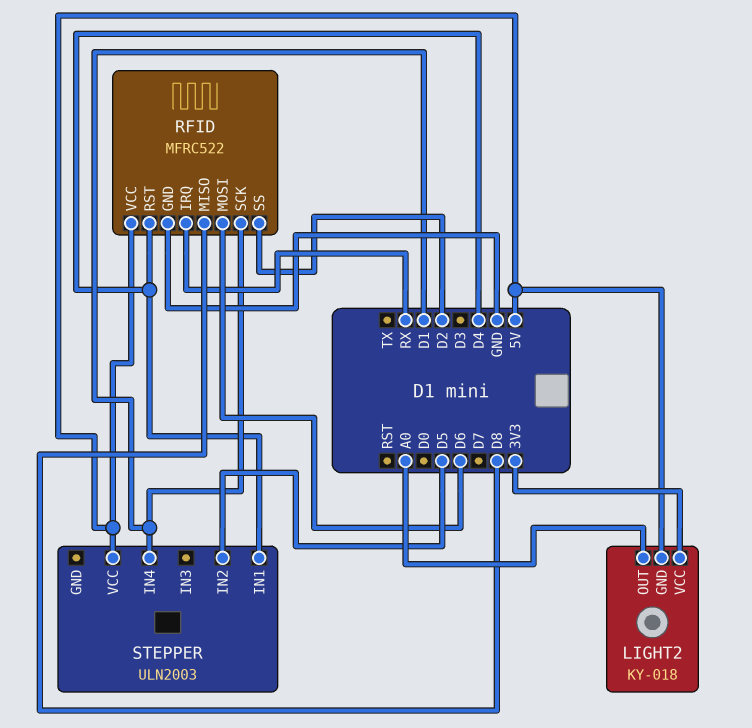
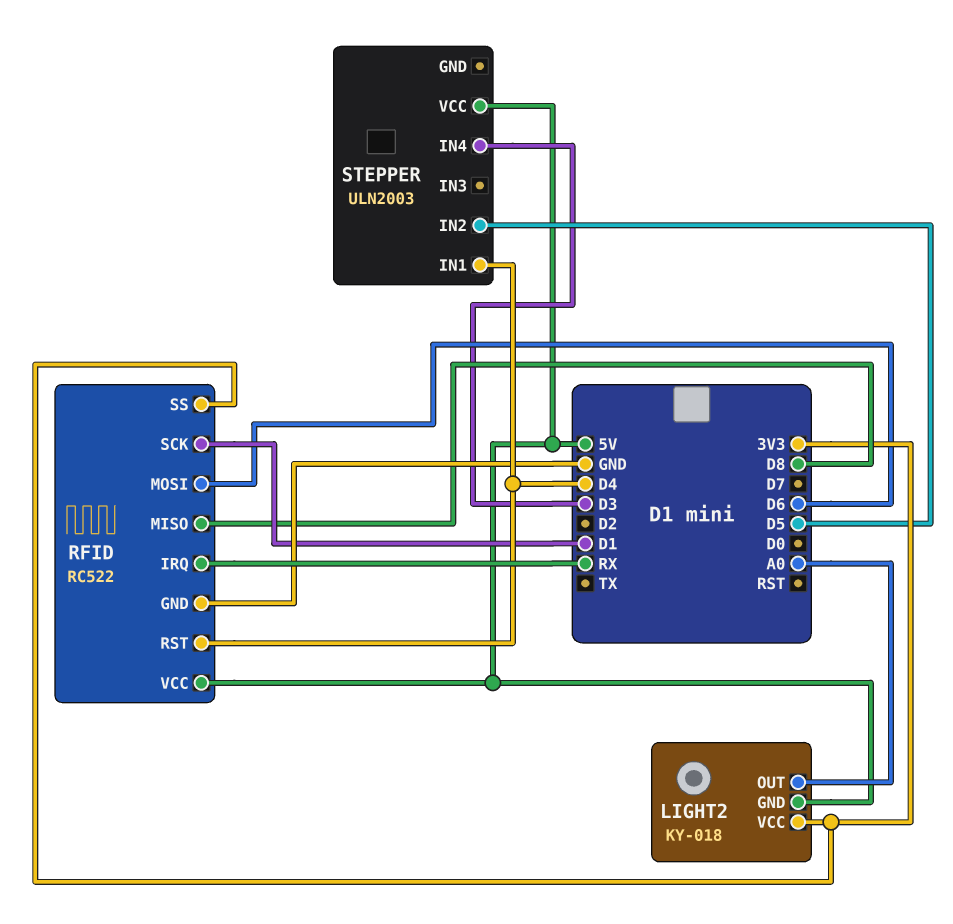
RFID: MFRC522 -> RC522
RFID pin SS: D2 -> 3V3
STEPPER pin IN4: D1 -> D3

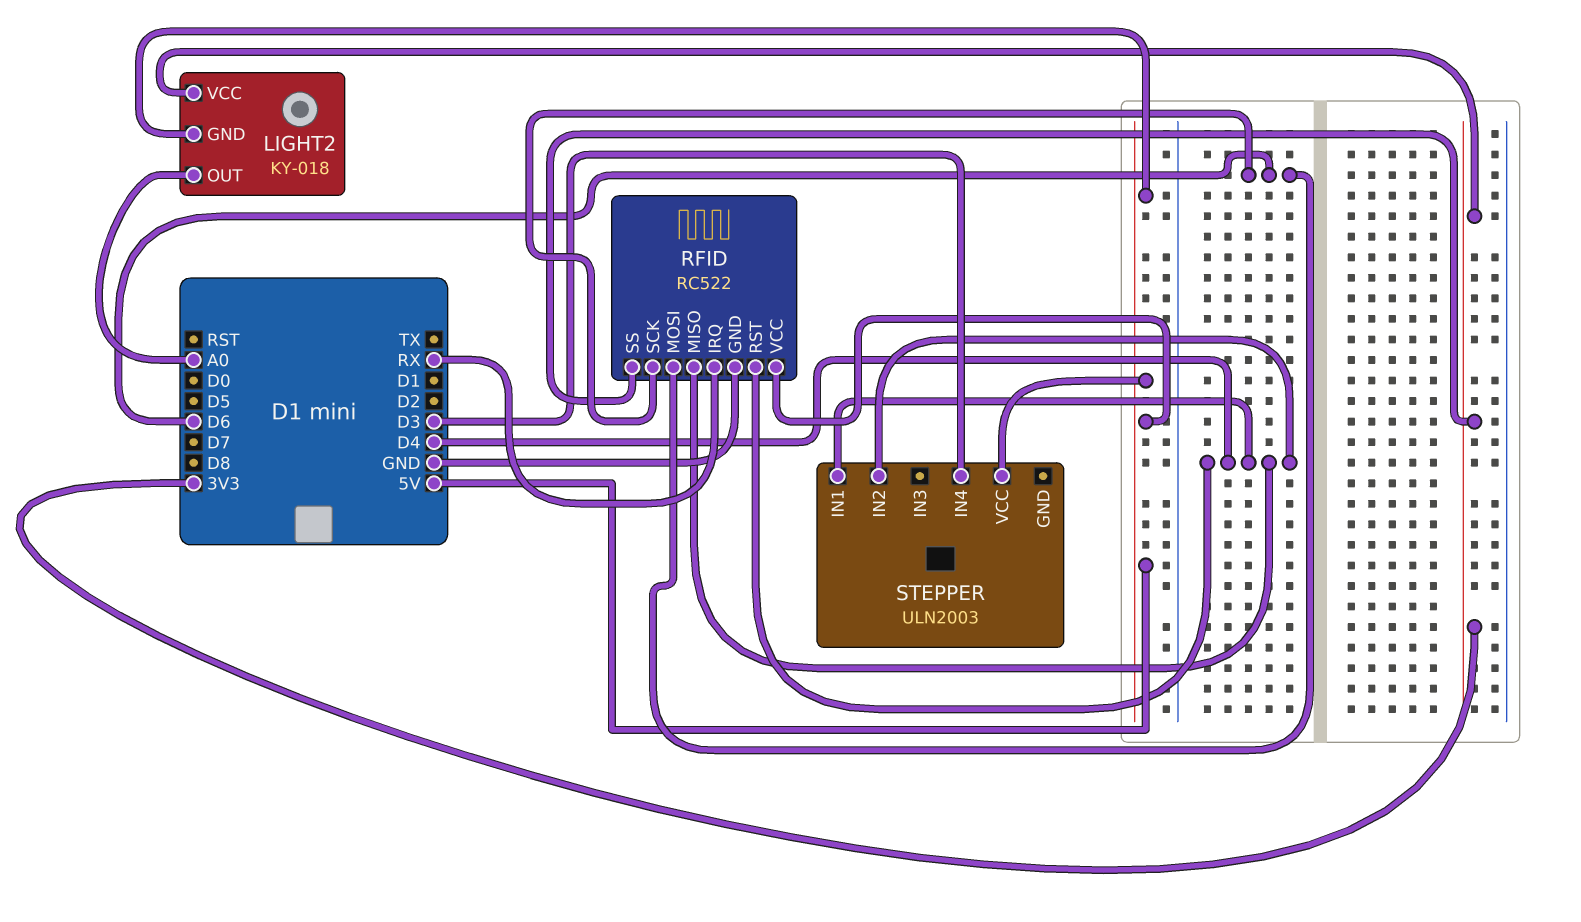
RFID pin MISO: D8 -> D4
RFID pin SCK: D1 -> D6
STEPPER pin IN2: D5 -> D4

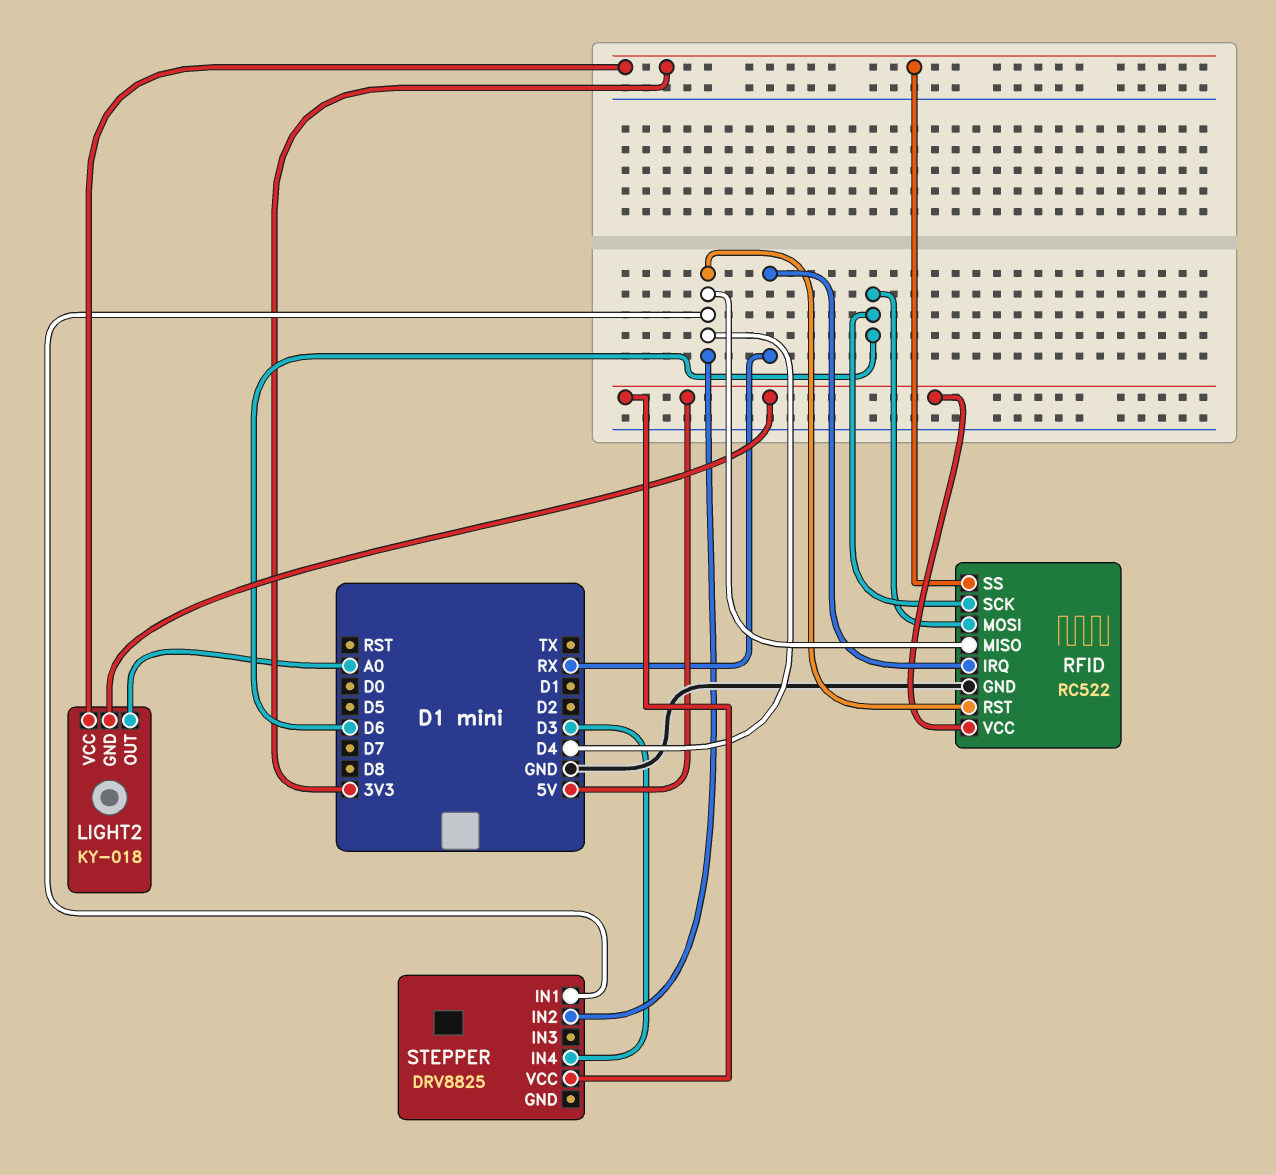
STEPPER: ULN2003 -> DRV8825

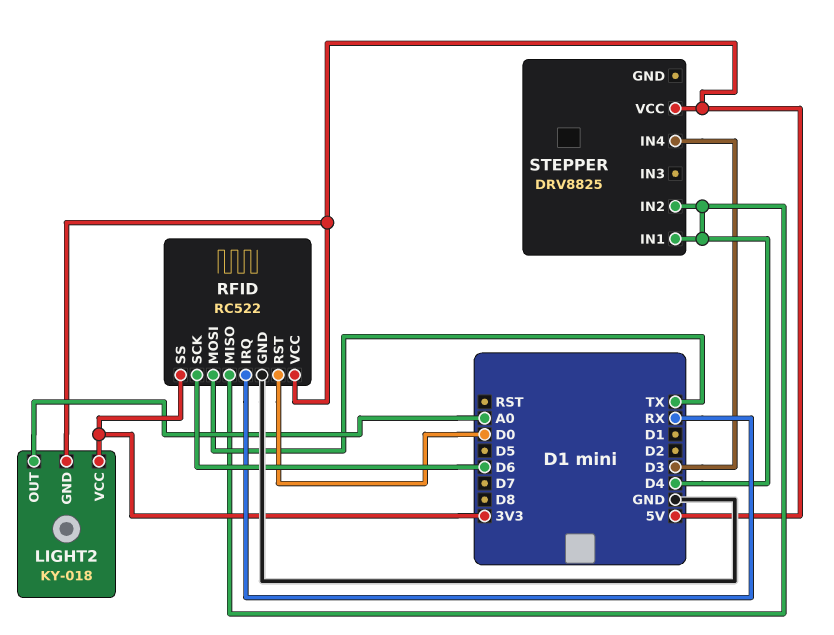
RFID pin MOSI: D6 -> TX
RFID pin RST: D4 -> D0

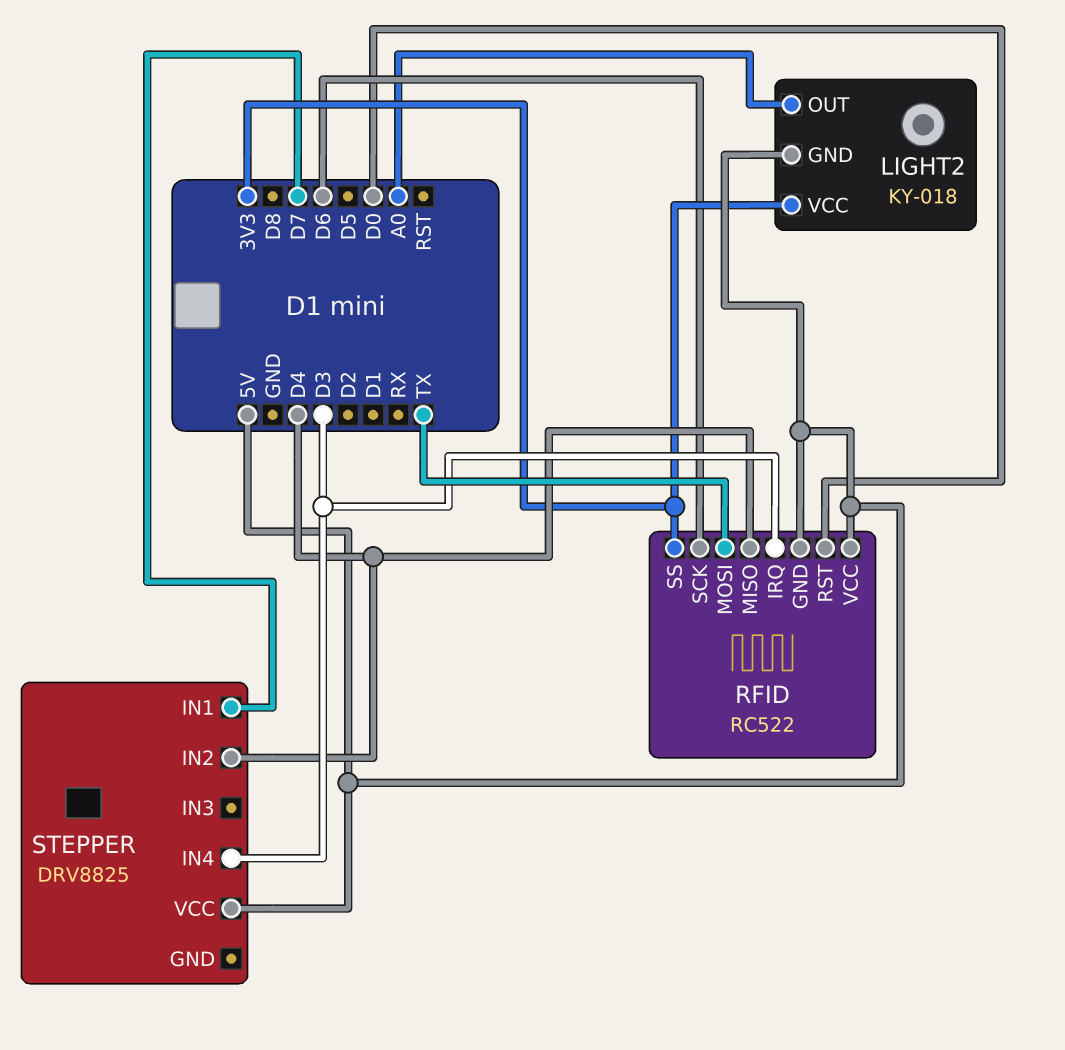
RFID pin GND: GND -> 5V
RFID pin IRQ: RX -> D3
STEPPER pin IN1: D4 -> D7

